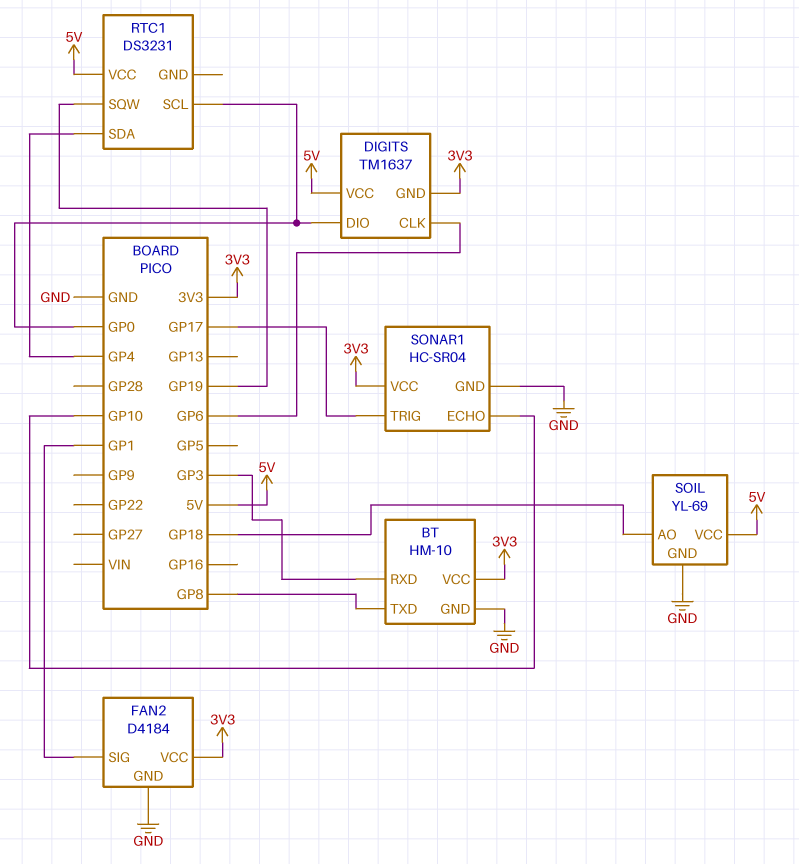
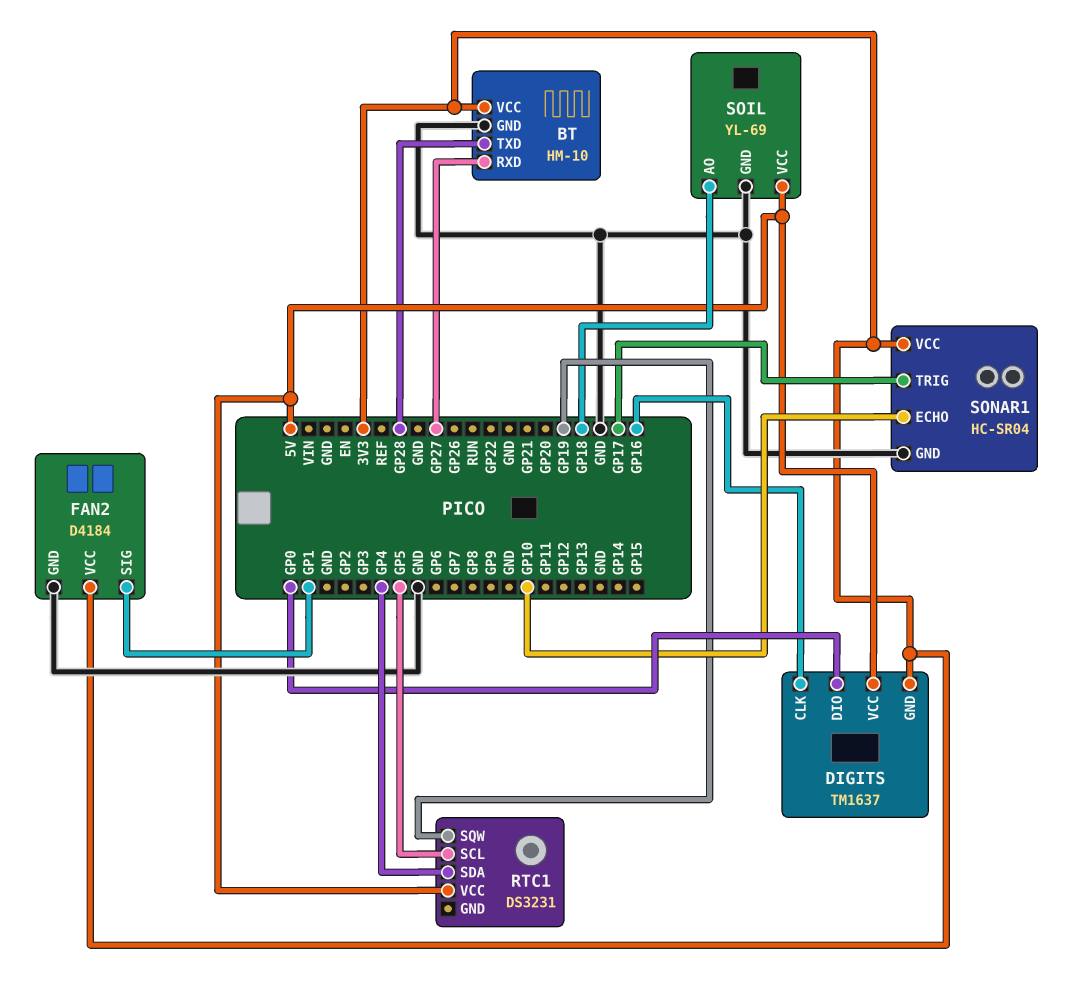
BT pin RXD: GP3 -> GP27
BT pin TXD: GP8 -> GP28
DIGITS pin CLK: GP6 -> GP16
RTC1 pin SCL: GP0 -> GP5

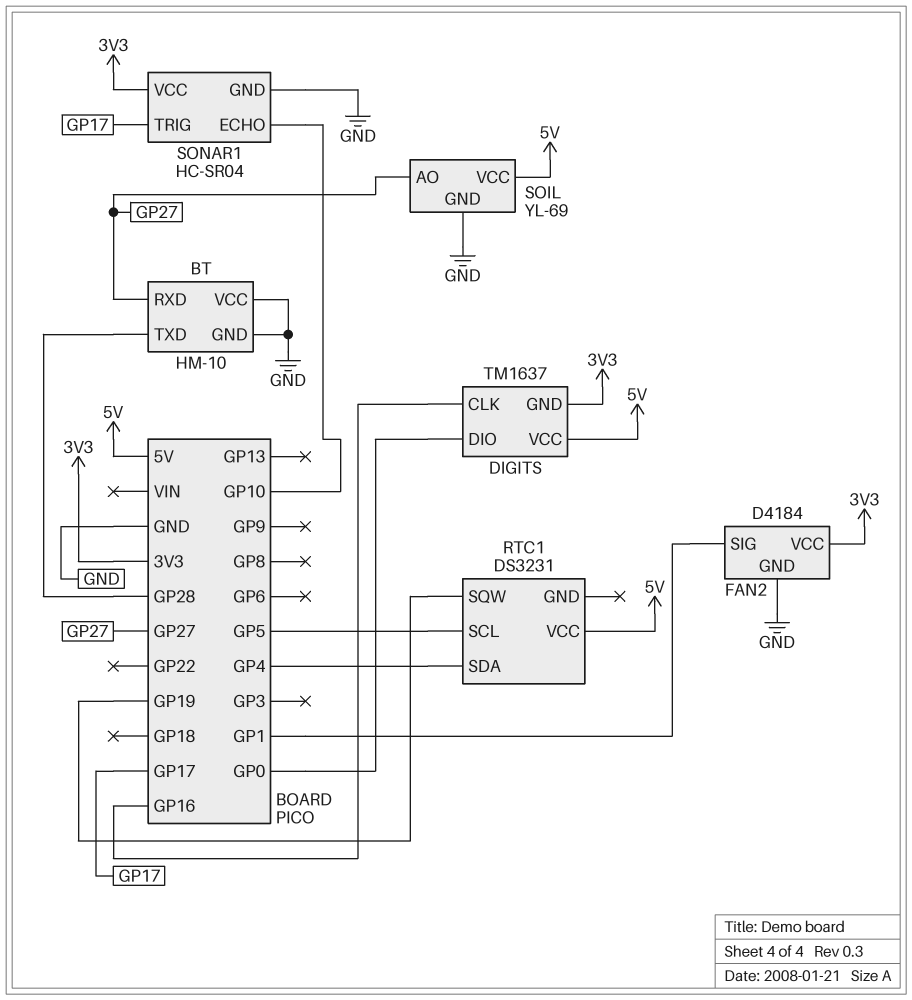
BT pin VCC: 3V3 -> GND
SOIL pin AO: GP18 -> GP27

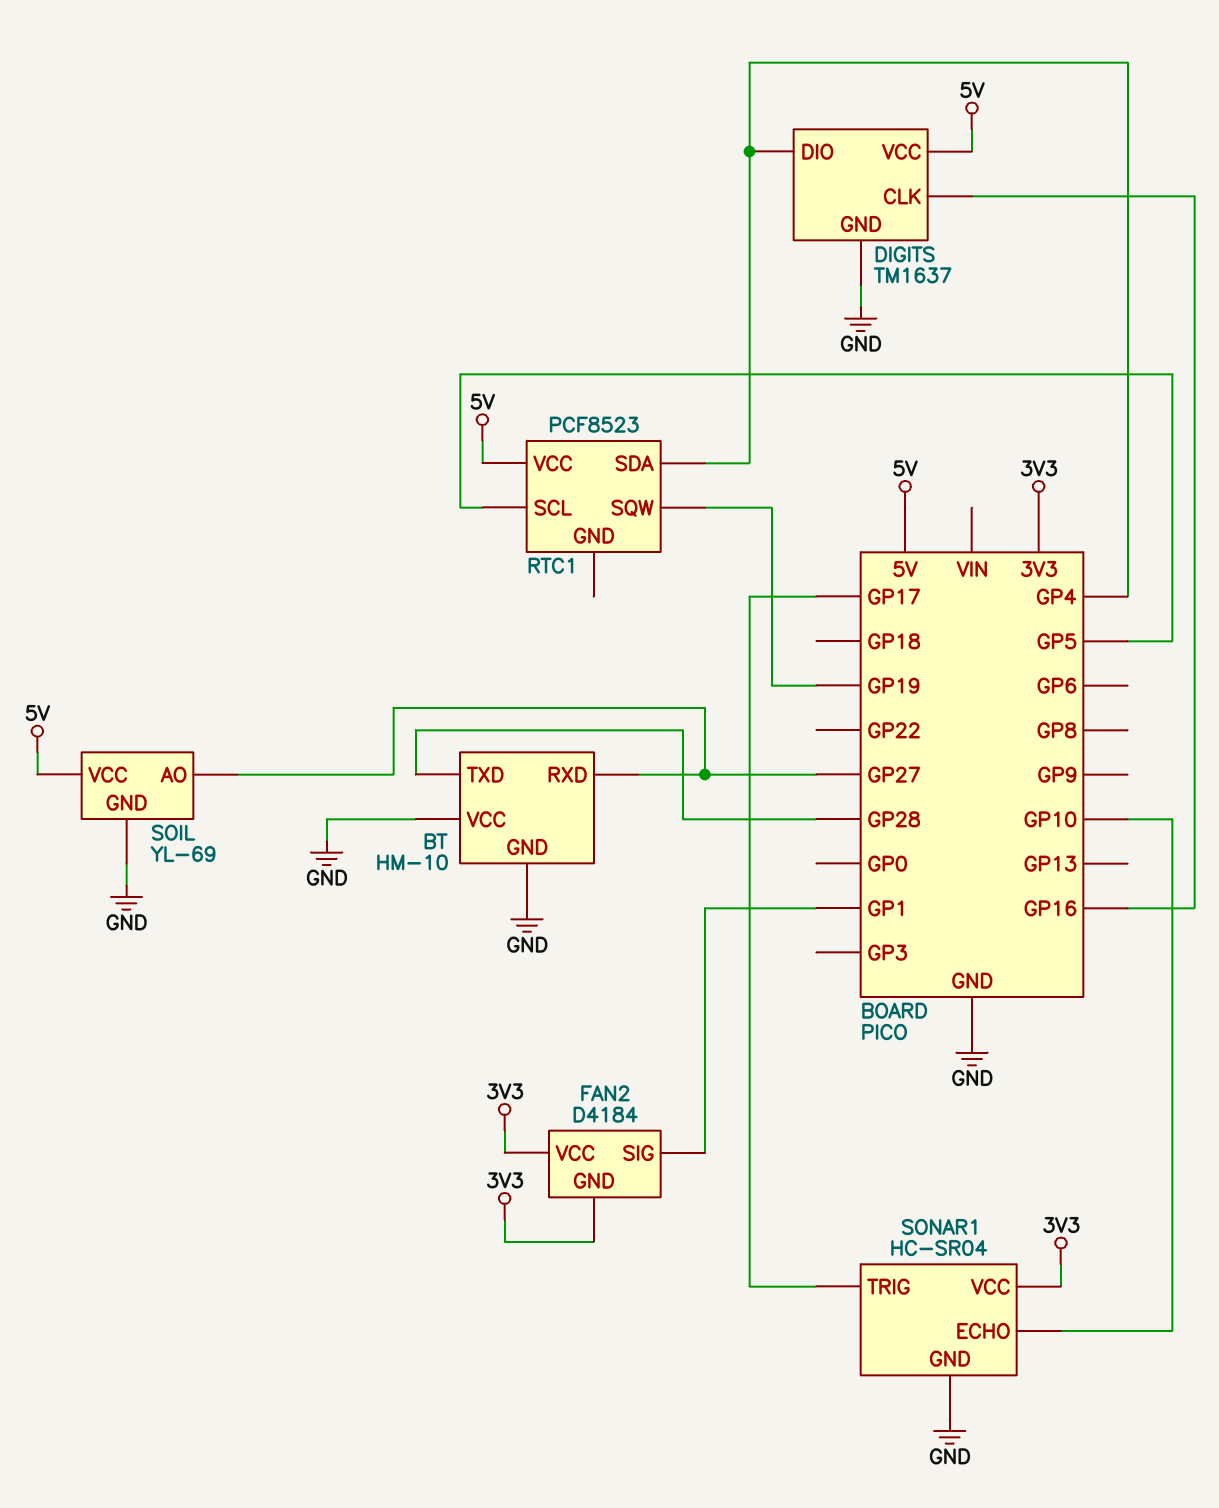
DIGITS pin DIO: GP0 -> GP4
DIGITS pin GND: 3V3 -> GND
FAN2 pin GND: GND -> 3V3
RTC1: DS3231 -> PCF8523

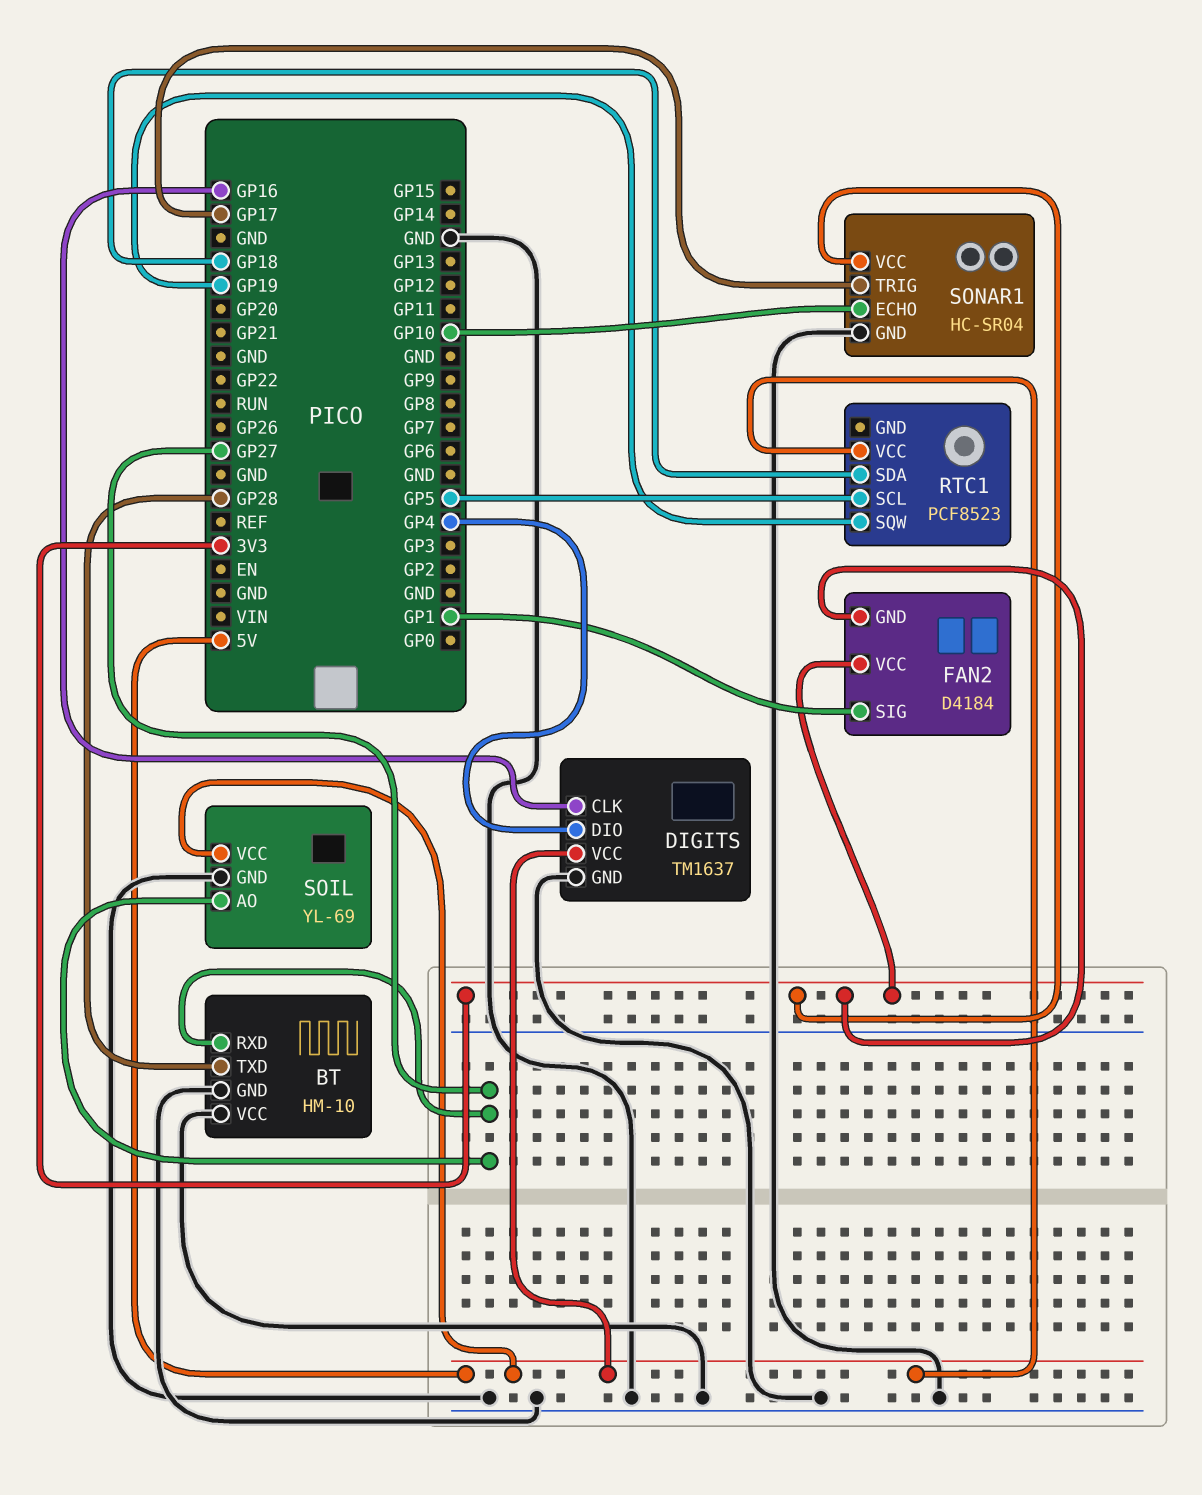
RTC1 pin SDA: GP4 -> GP18

